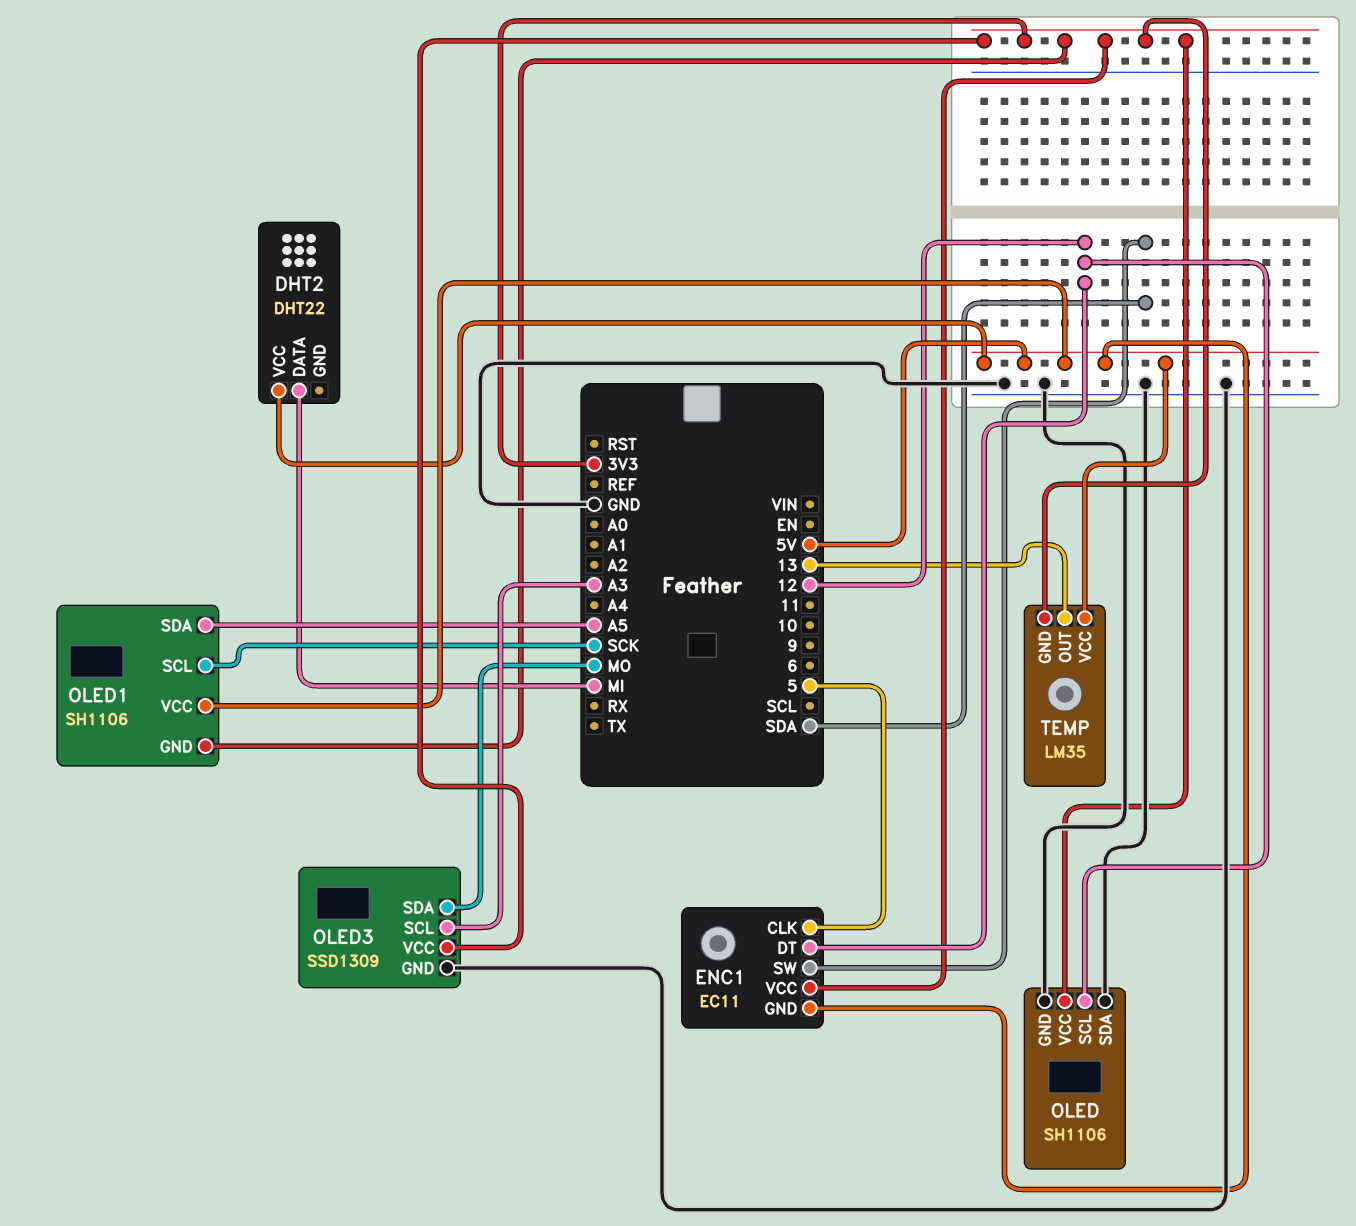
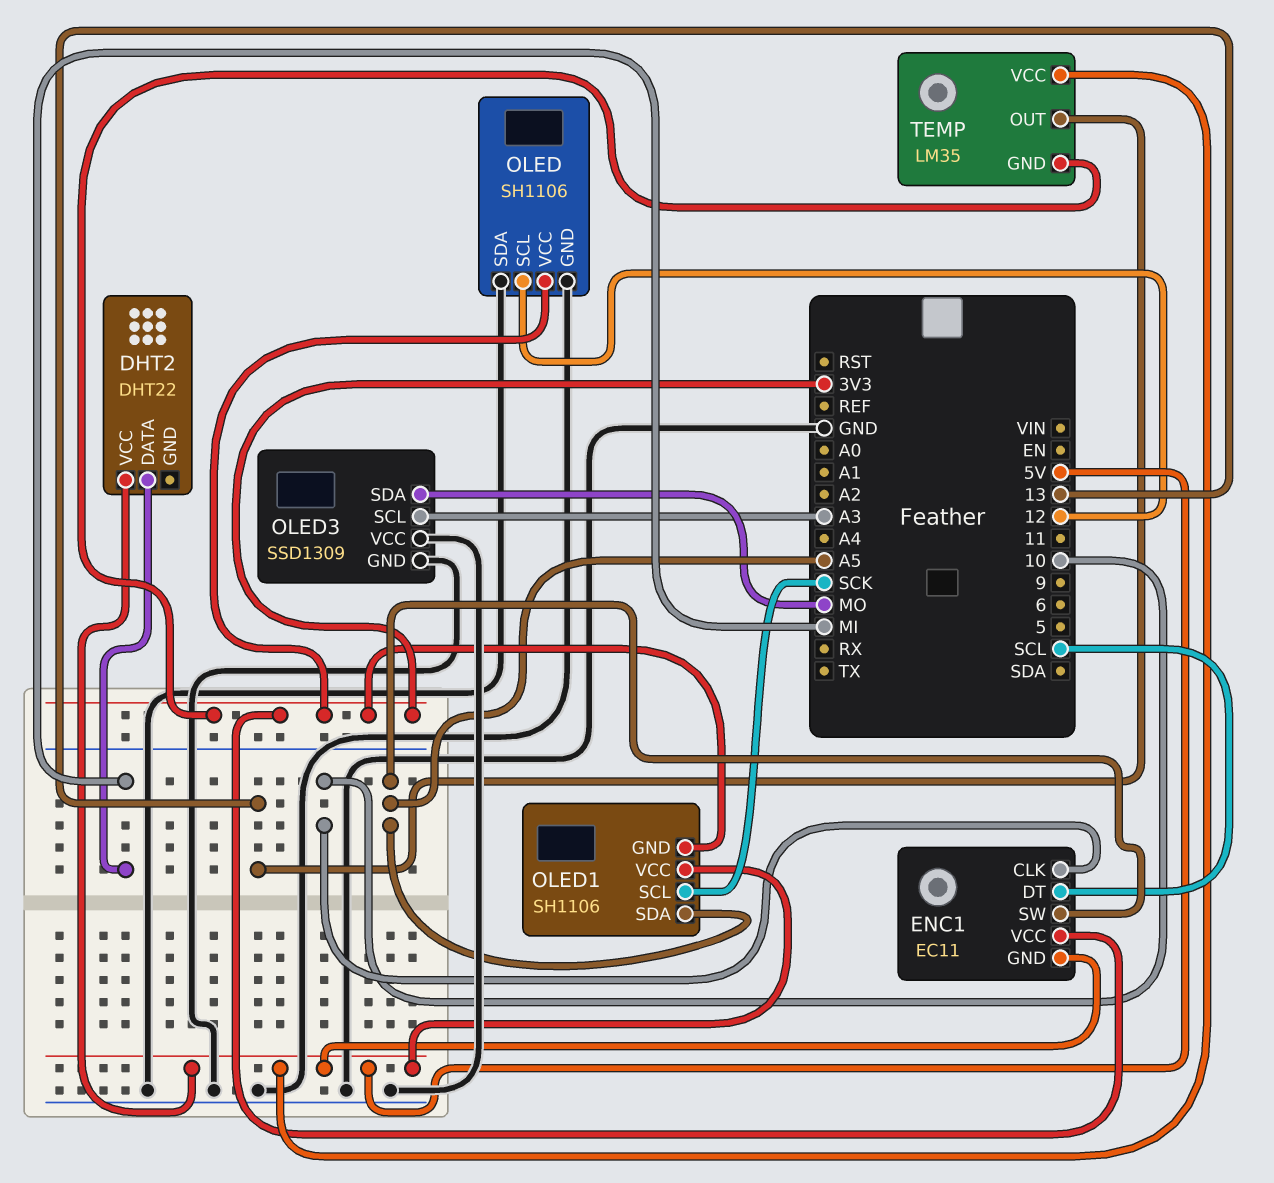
ENC1 pin CLK: 5 -> 10
ENC1 pin DT: 12 -> SCL
ENC1 pin SW: SDA -> A5
OLED3 pin VCC: 3V3 -> GND

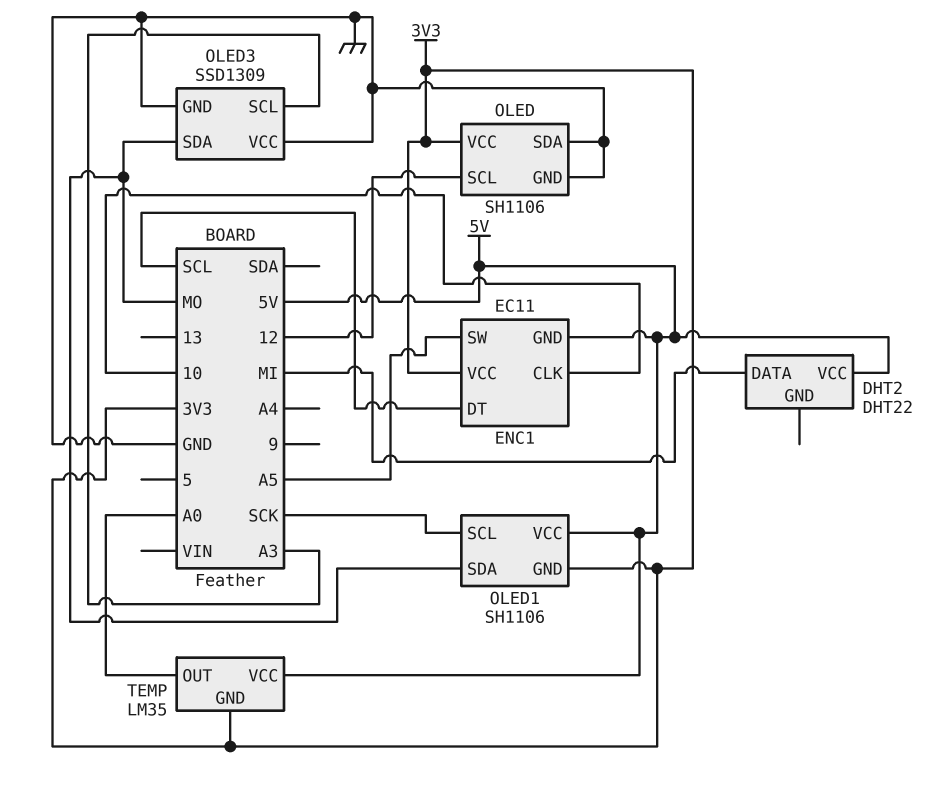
OLED1 pin SDA: A5 -> MO
TEMP pin OUT: 13 -> A0

